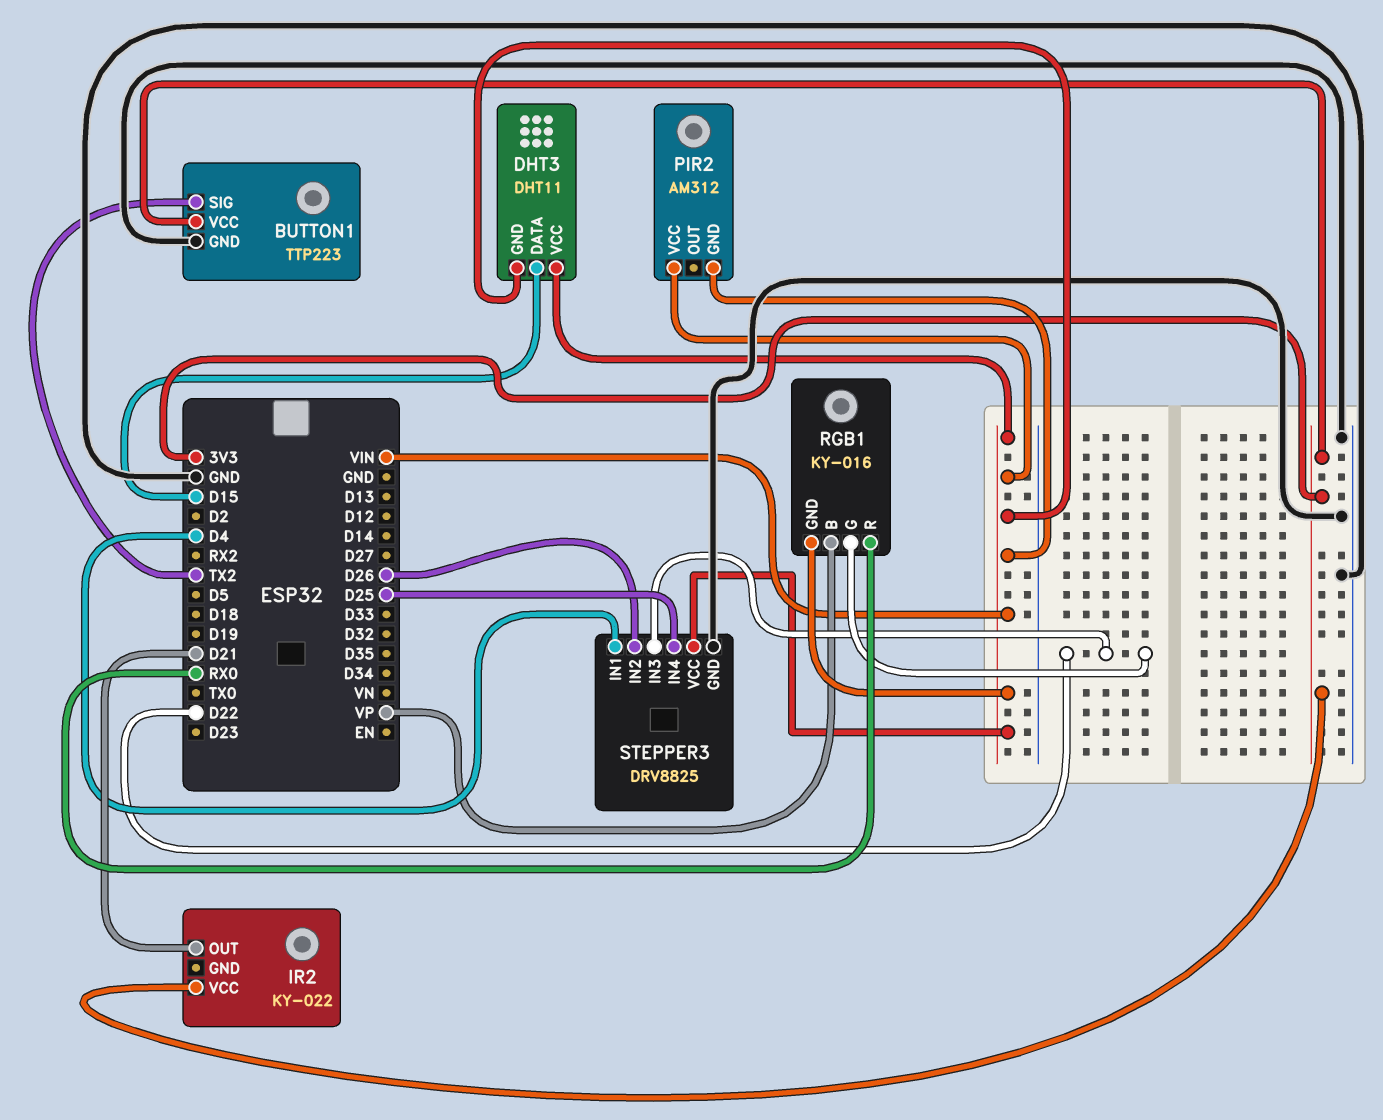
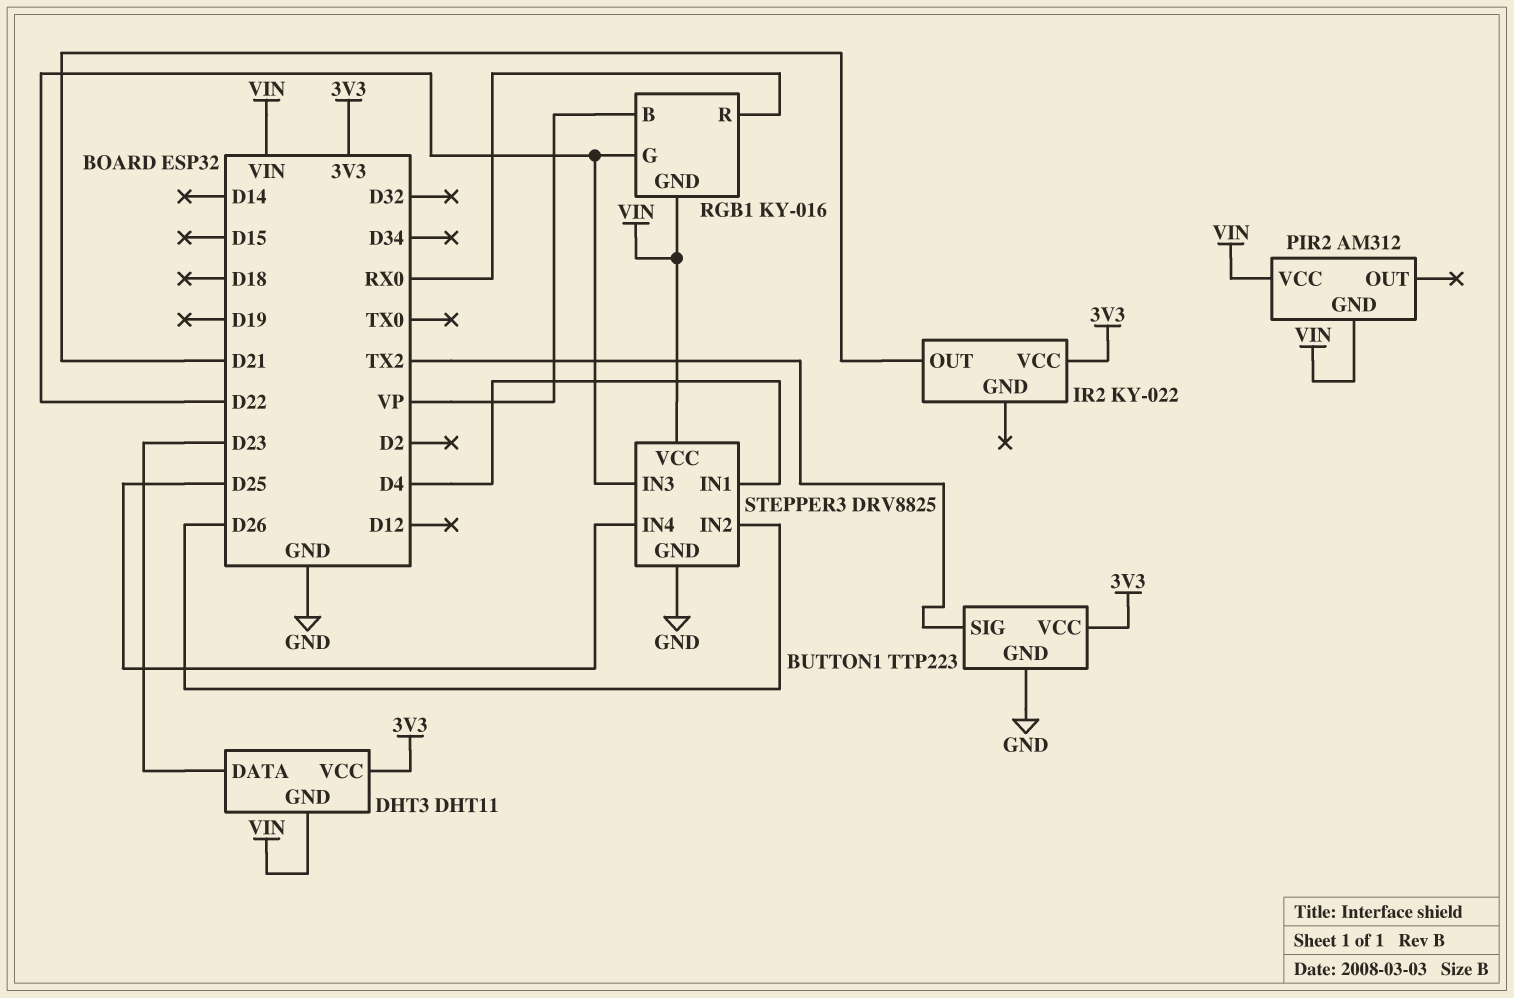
DHT3 pin DATA: D15 -> D23
DHT3 pin VCC: VIN -> 3V3

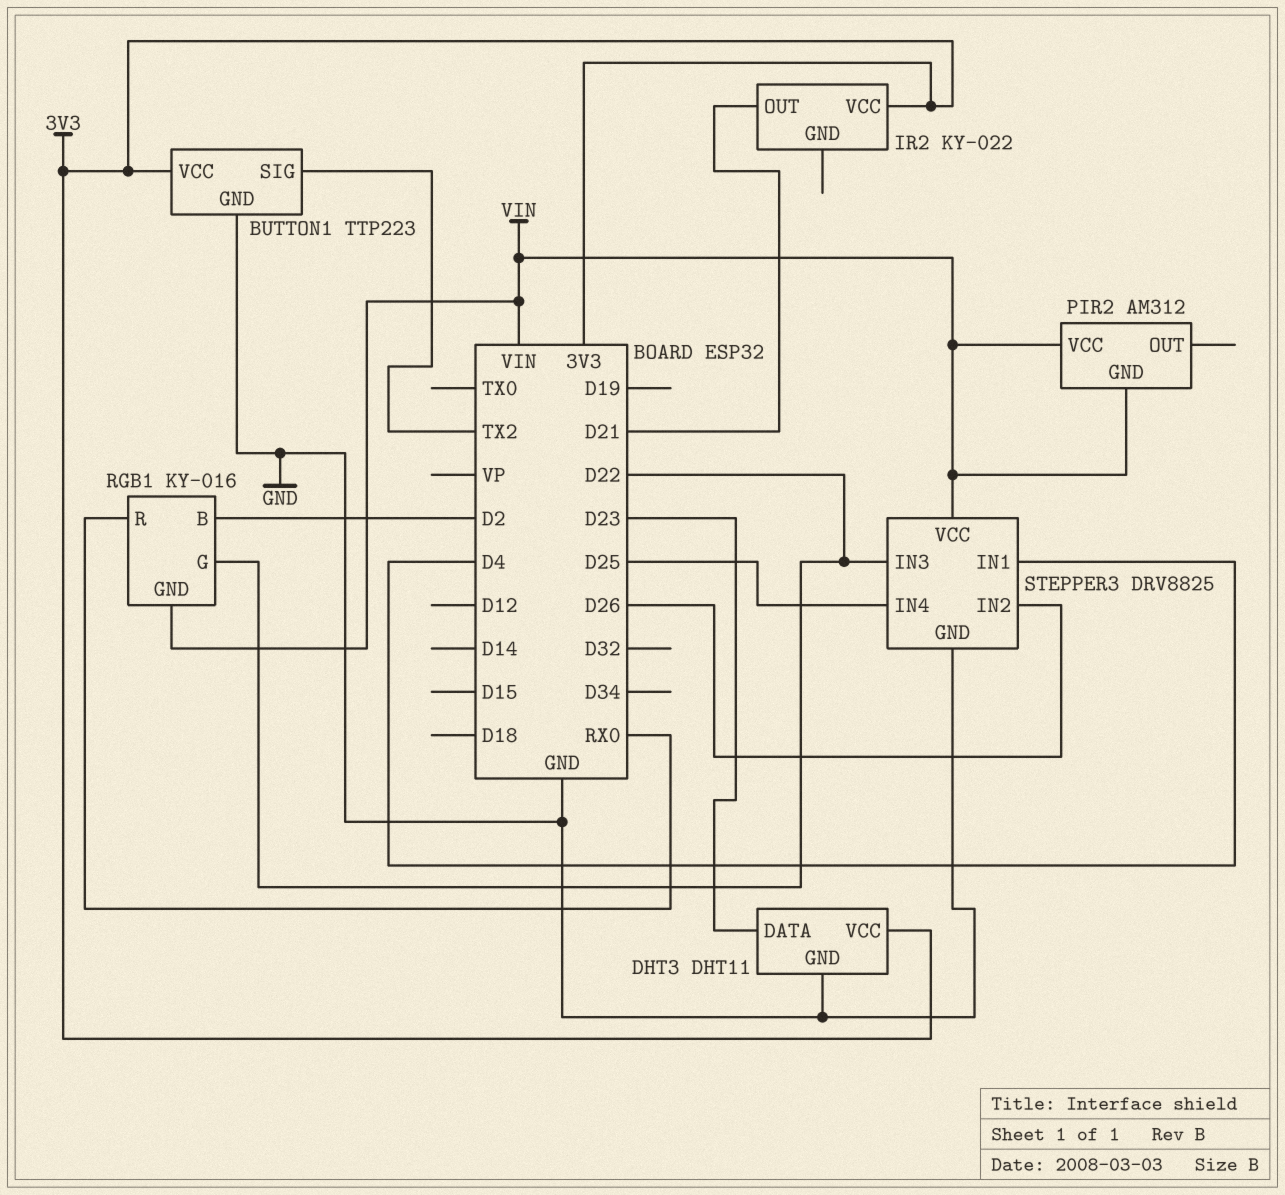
DHT3 pin GND: VIN -> GND
RGB1 pin B: VP -> D2

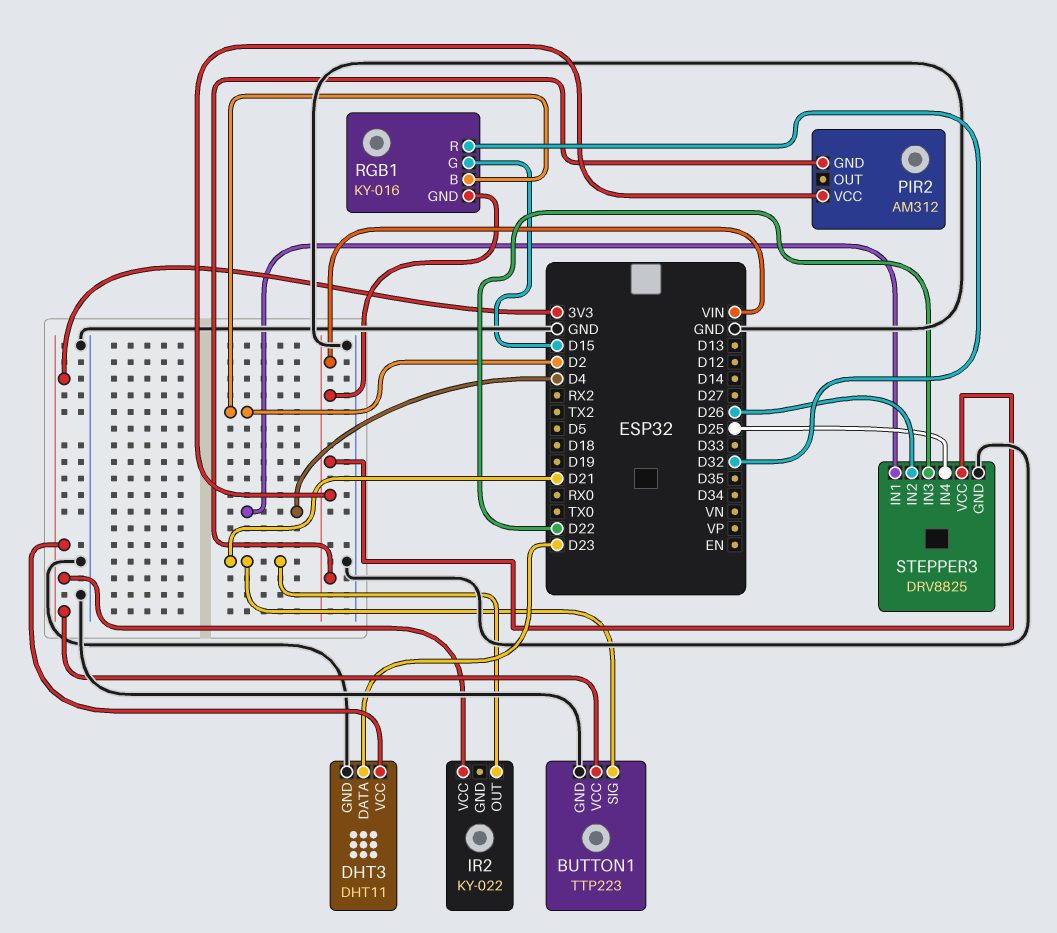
BUTTON1 pin SIG: TX2 -> D21
RGB1 pin G: D22 -> D15
RGB1 pin R: RX0 -> D32

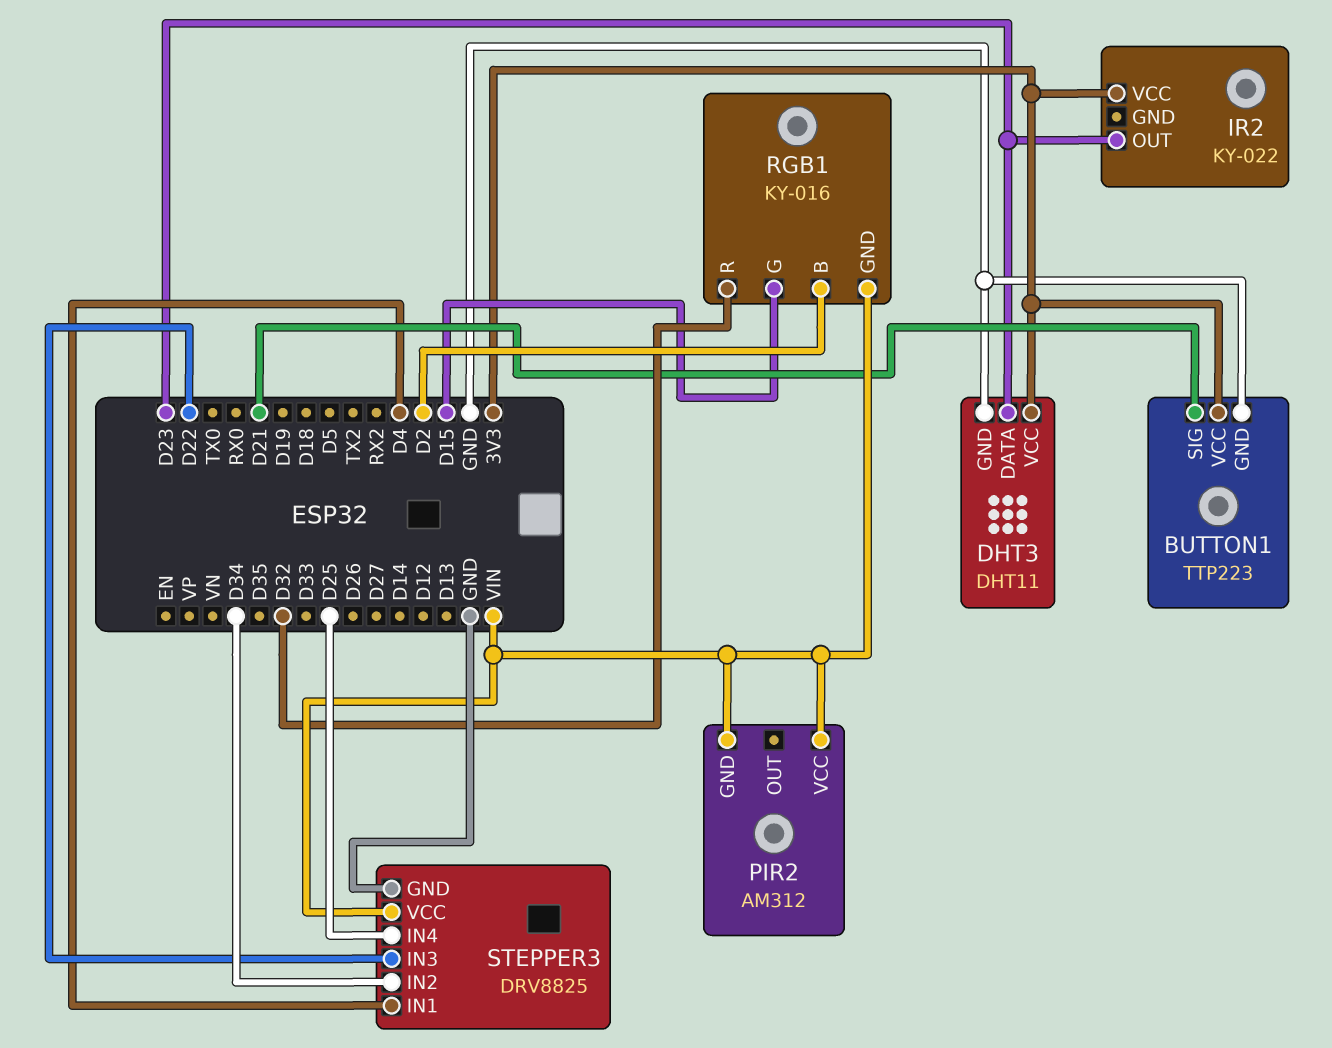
IR2 pin OUT: D21 -> D23
STEPPER3 pin IN2: D26 -> D34

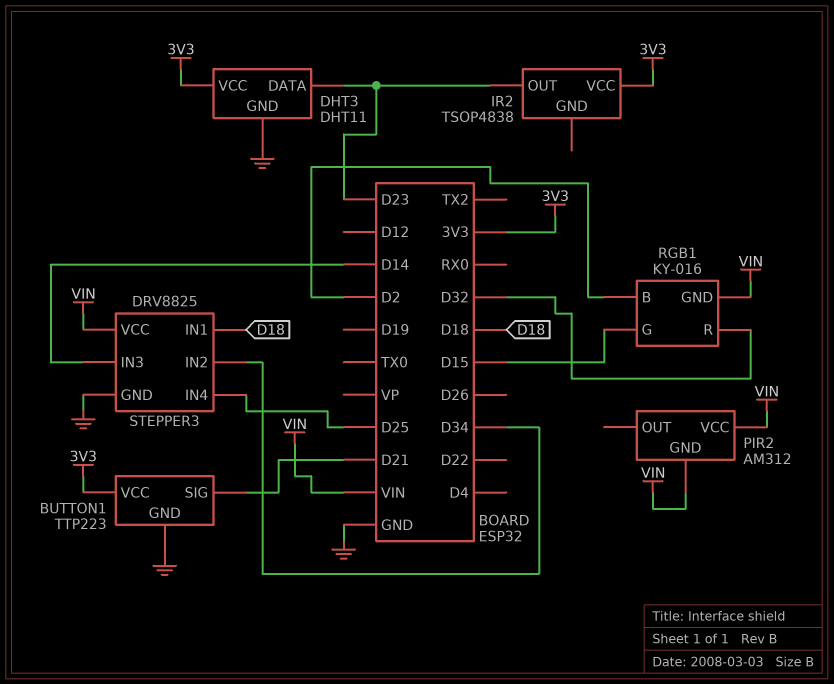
IR2: KY-022 -> TSOP4838
STEPPER3 pin IN1: D4 -> D18
STEPPER3 pin IN3: D22 -> D14

